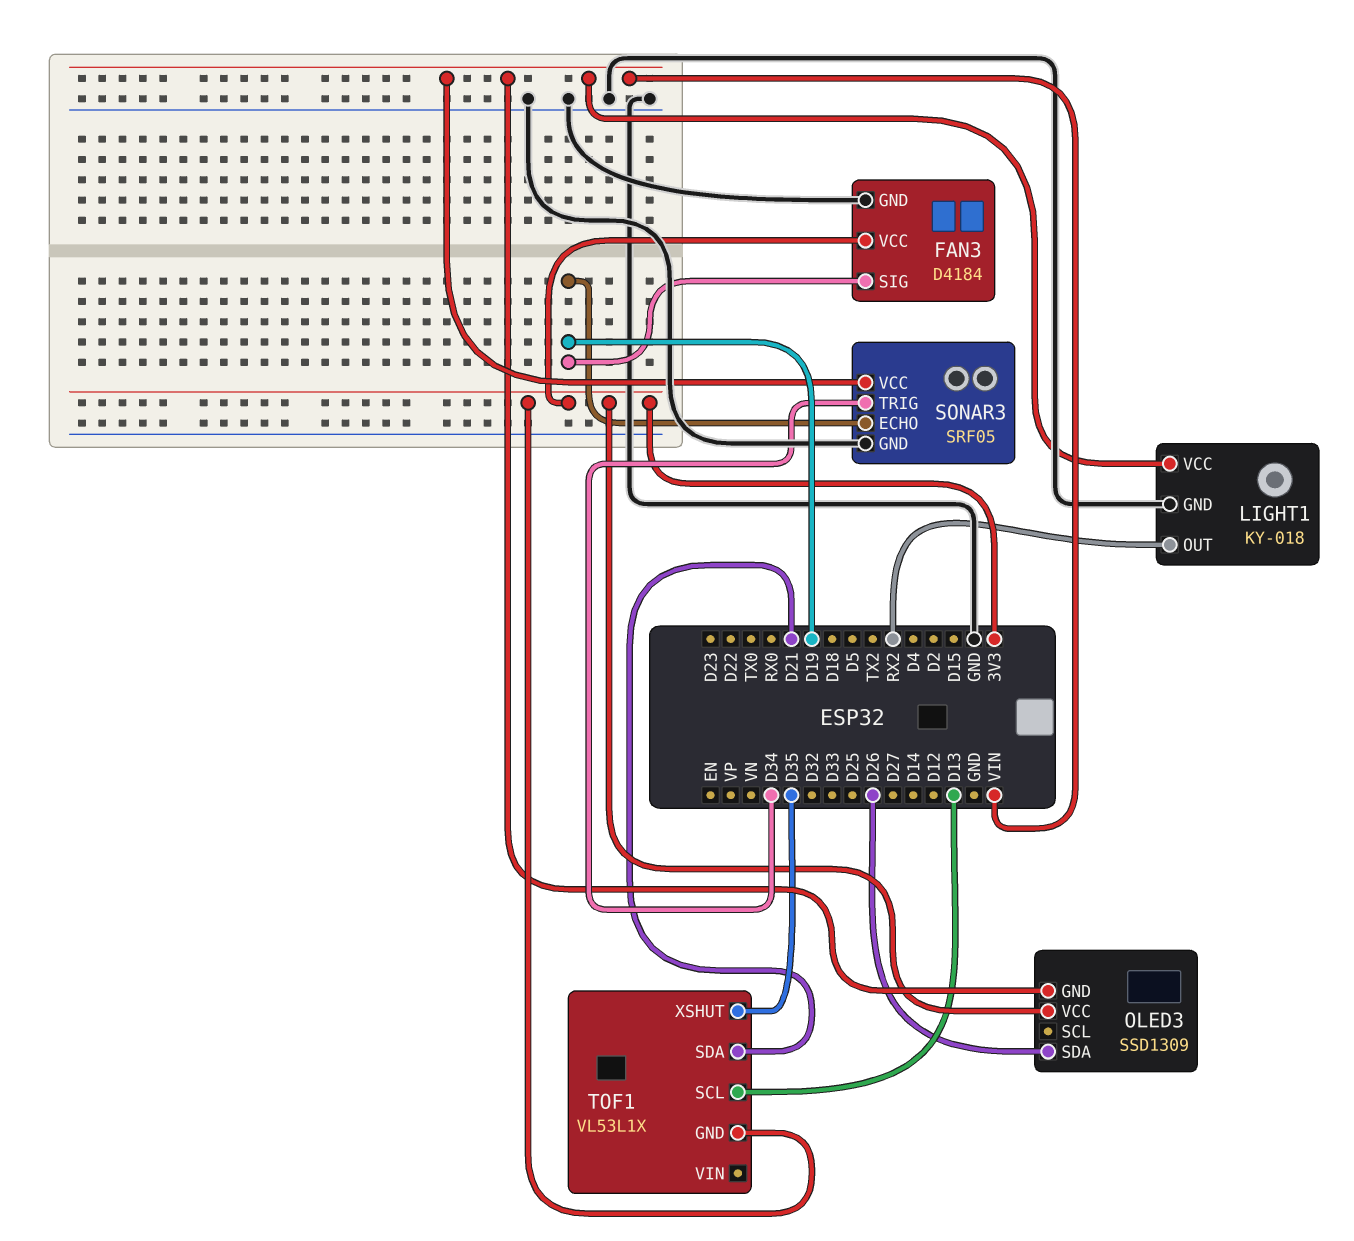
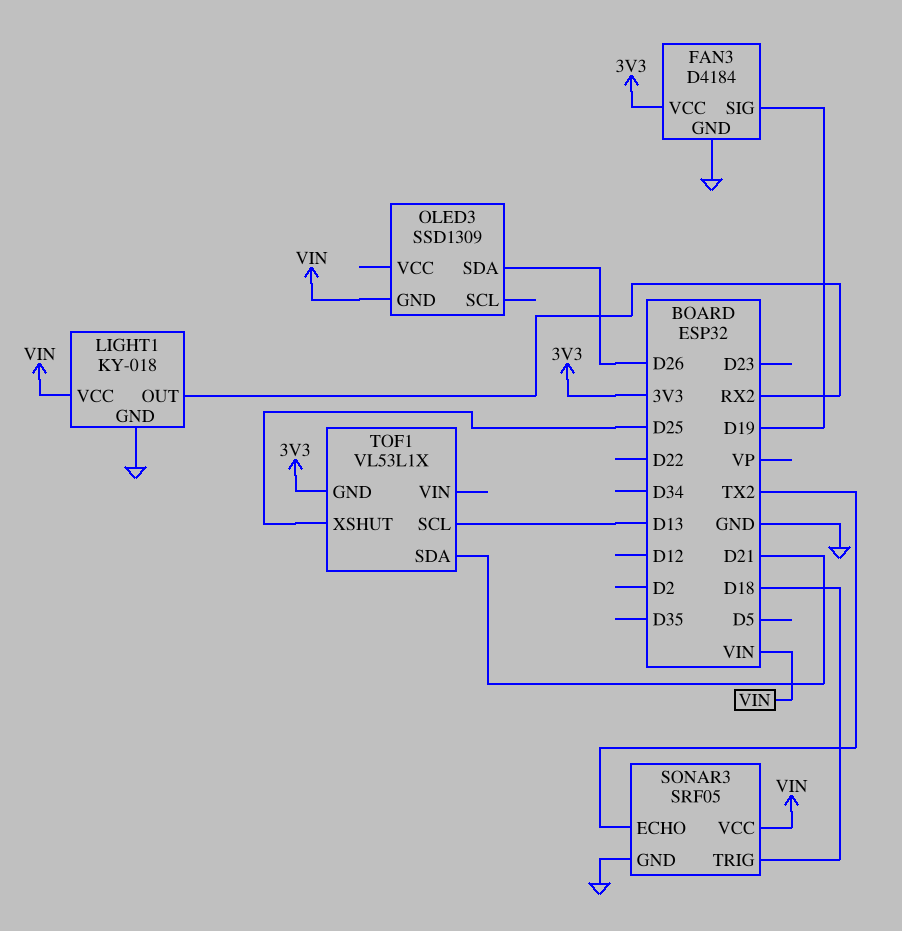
OLED3 pin VCC: 3V3 -> none
SONAR3 pin ECHO: D19 -> TX2
SONAR3 pin TRIG: D34 -> D18
TOF1 pin XSHUT: D35 -> D25

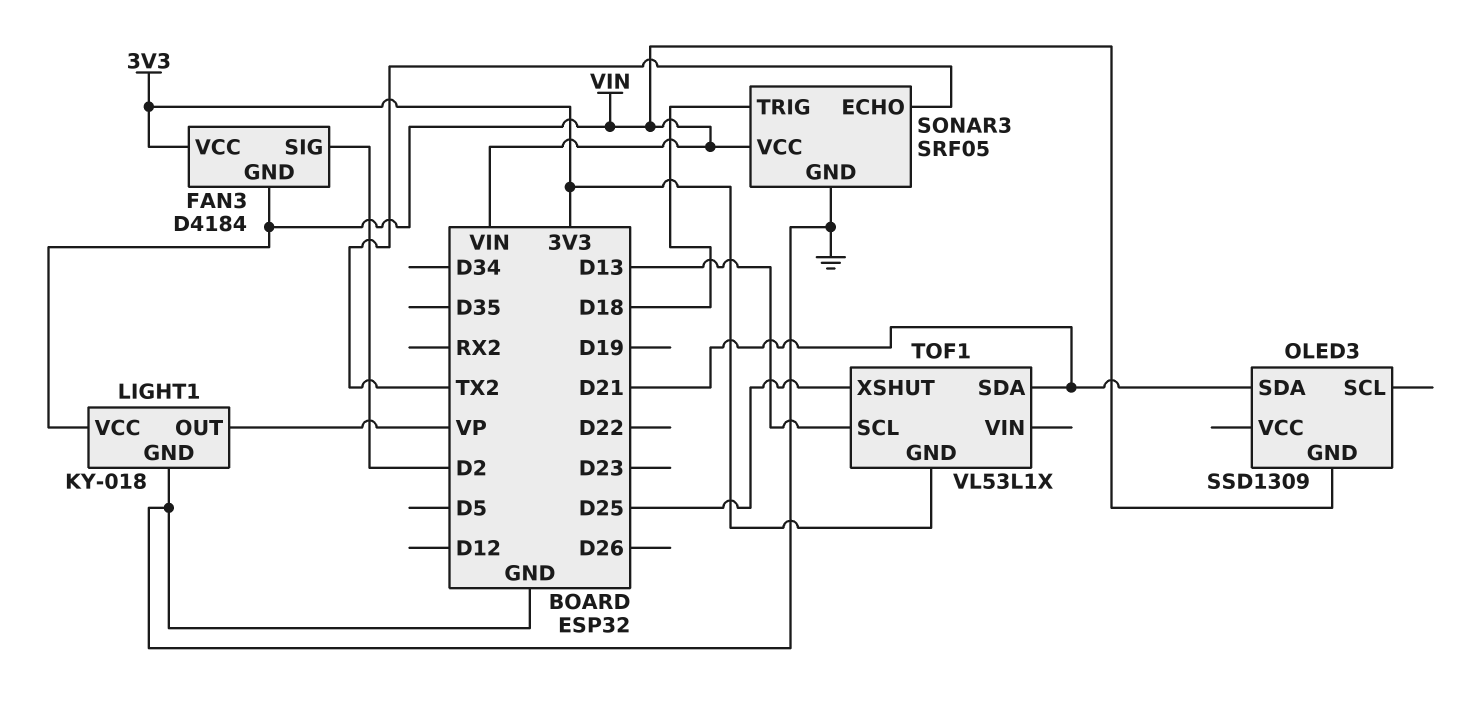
FAN3 pin GND: GND -> VIN
FAN3 pin SIG: D19 -> D2
LIGHT1 pin OUT: RX2 -> VP
OLED3 pin SDA: D26 -> D21

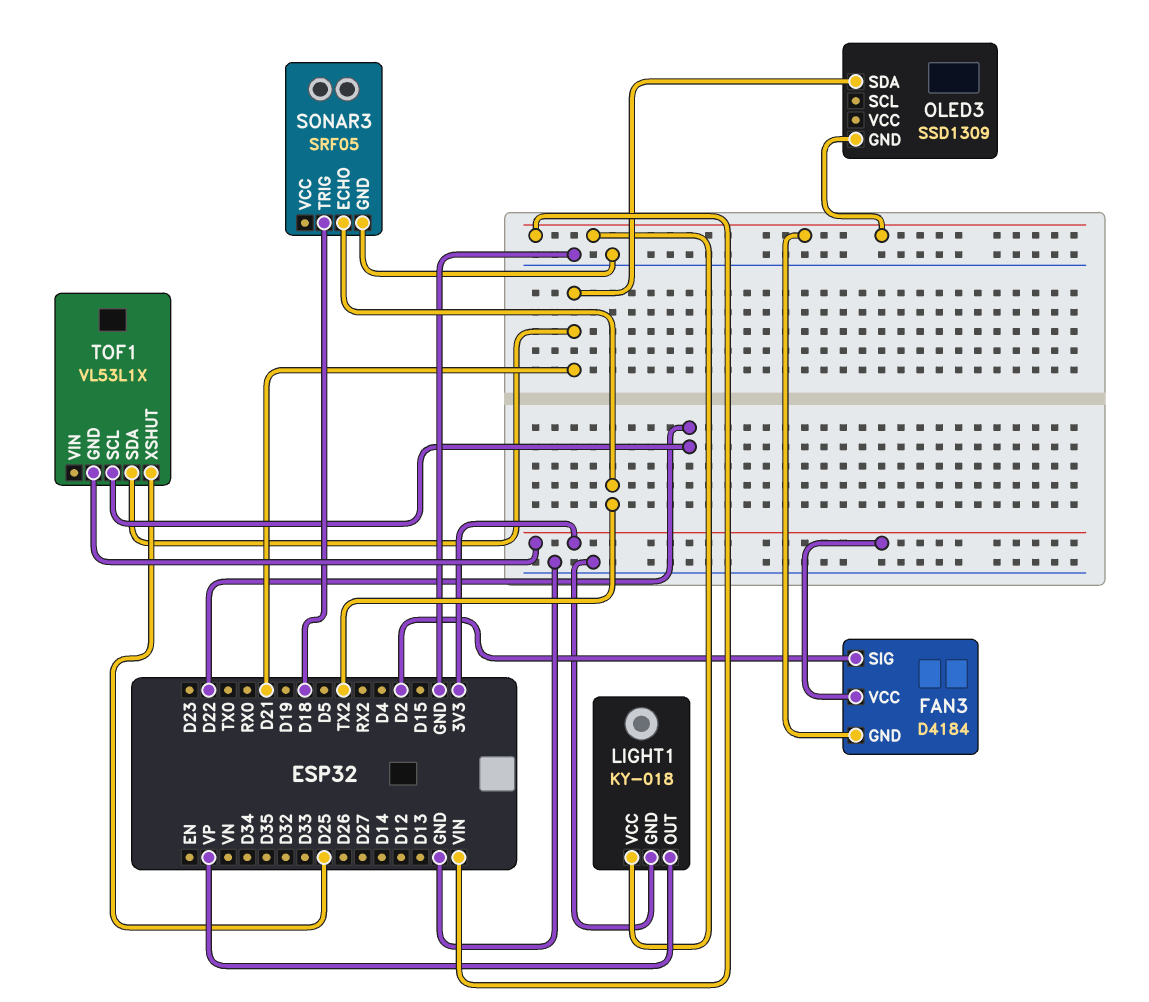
SONAR3 pin VCC: VIN -> none
TOF1 pin SCL: D13 -> D22

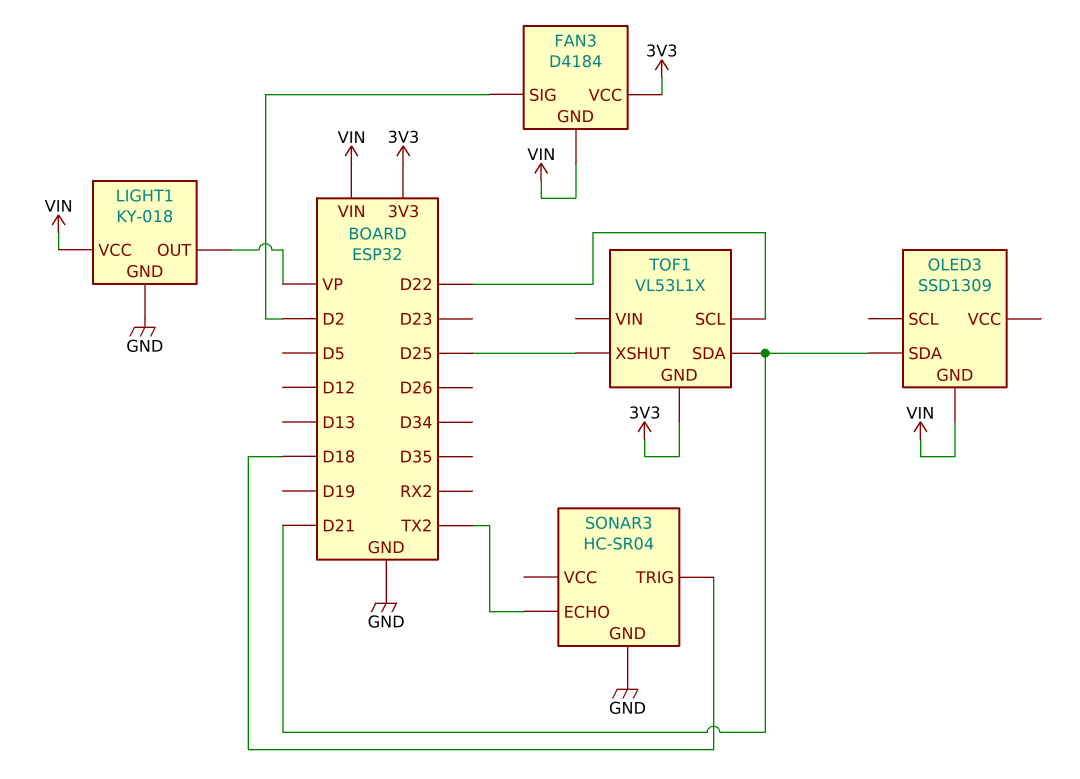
SONAR3: SRF05 -> HC-SR04

